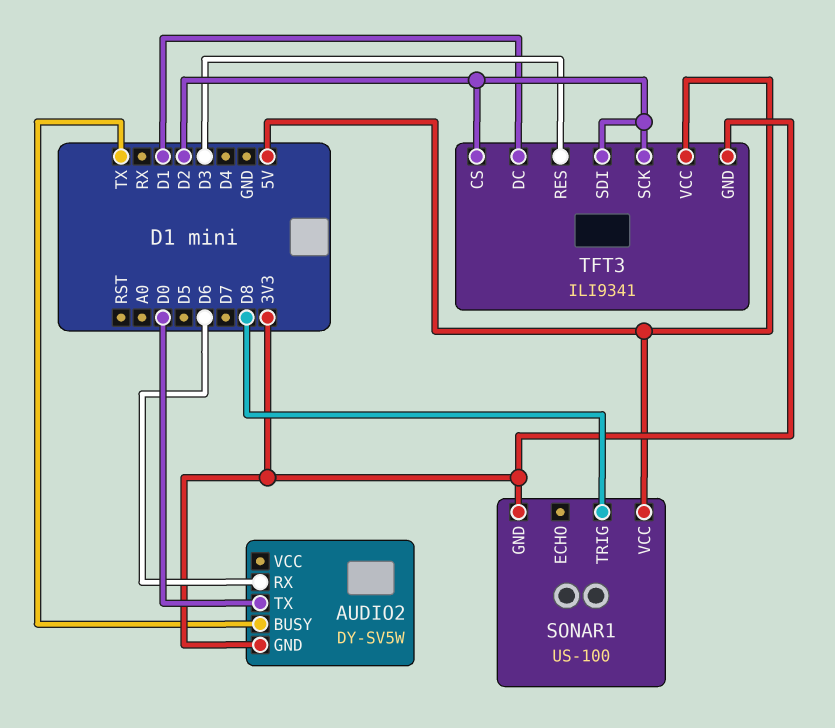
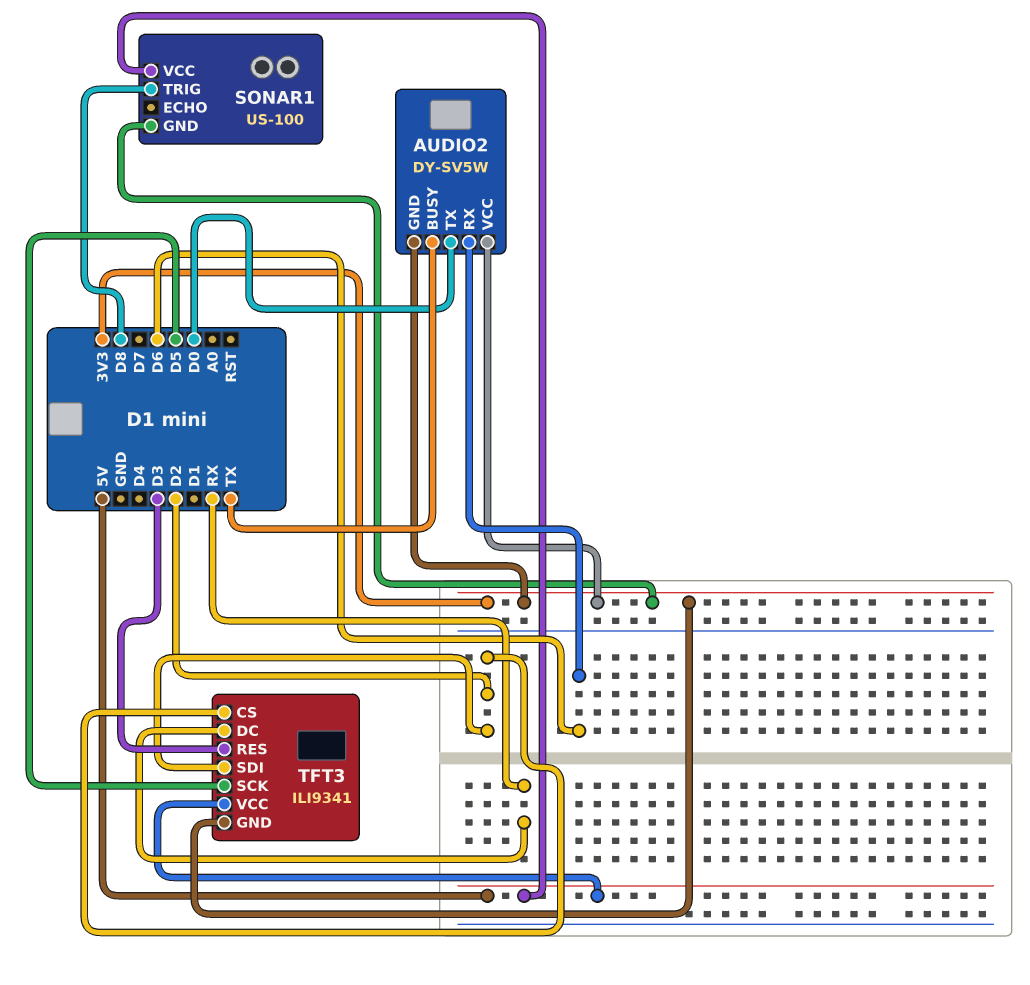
AUDIO2 pin VCC: none -> 3V3
TFT3 pin DC: D1 -> RX
TFT3 pin SCK: D2 -> D5

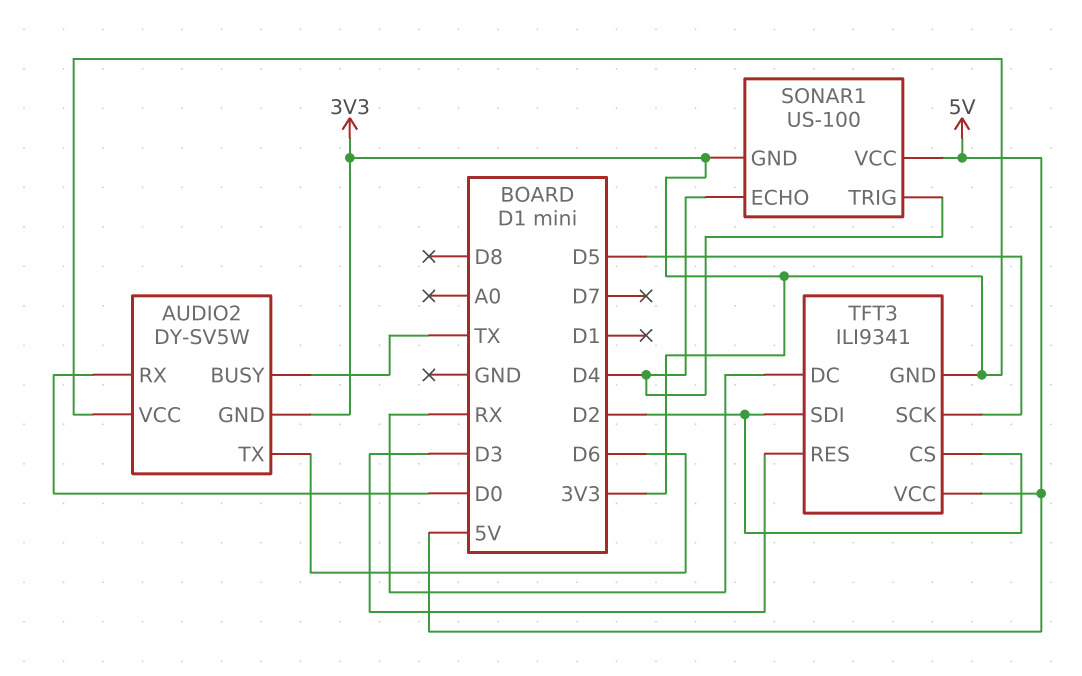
AUDIO2 pin RX: D6 -> D0
AUDIO2 pin TX: D0 -> D6
SONAR1 pin ECHO: none -> D4
SONAR1 pin TRIG: D8 -> D4

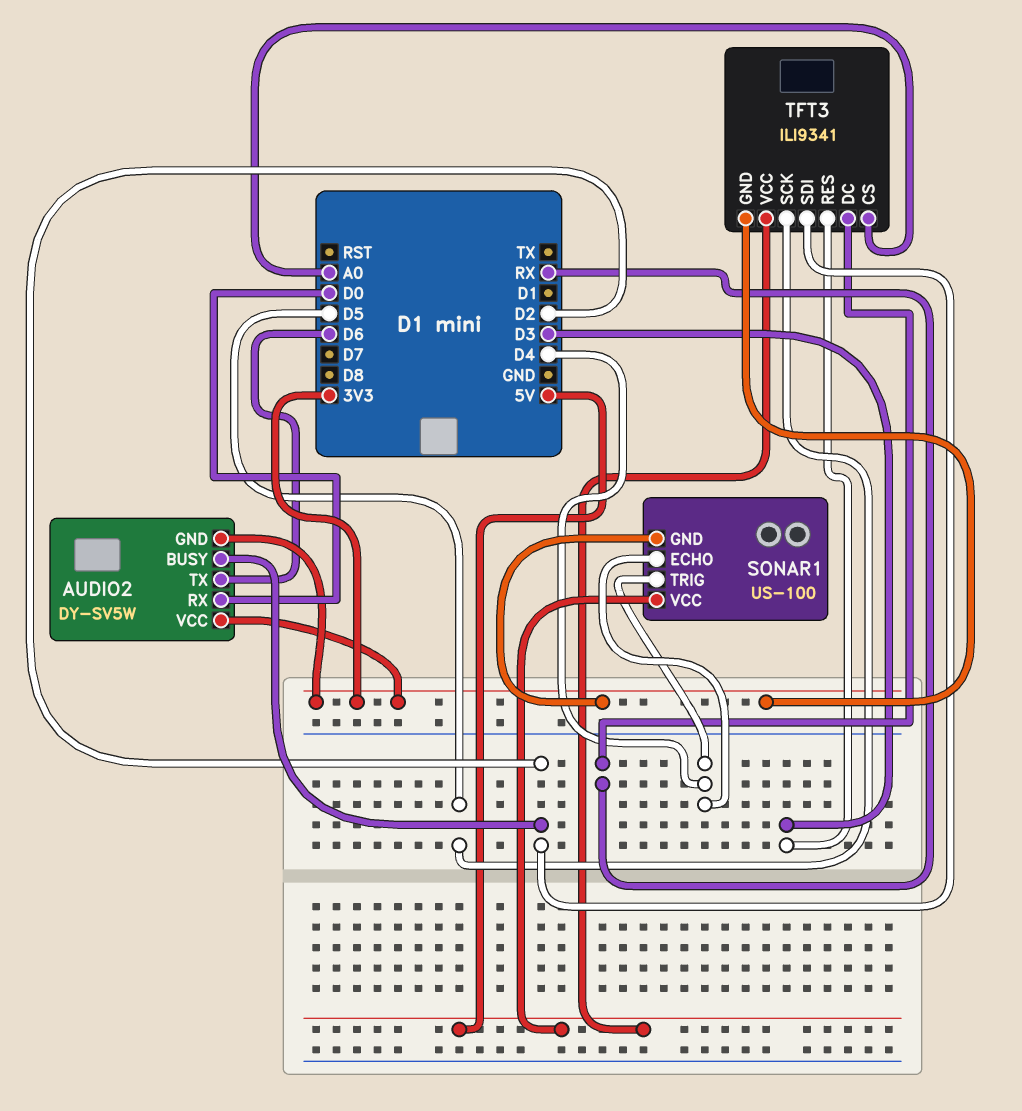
AUDIO2 pin BUSY: TX -> D2
TFT3 pin CS: D2 -> A0

